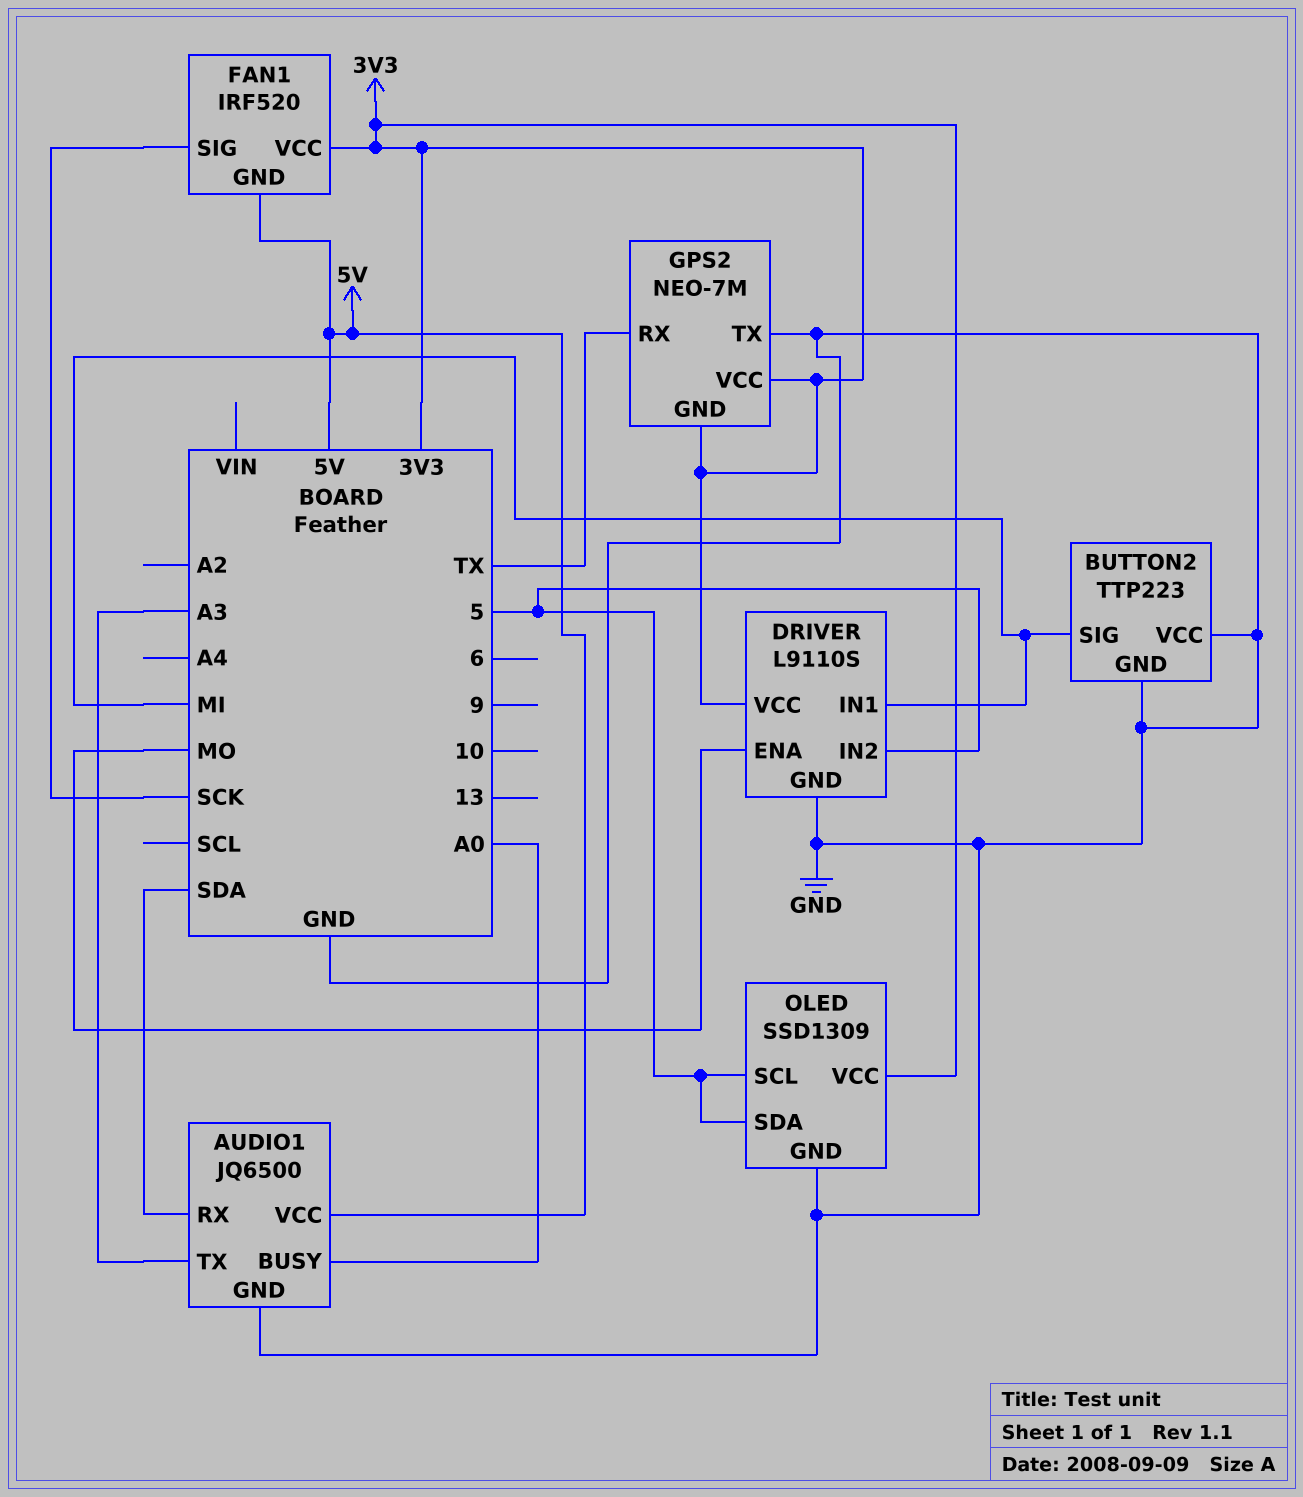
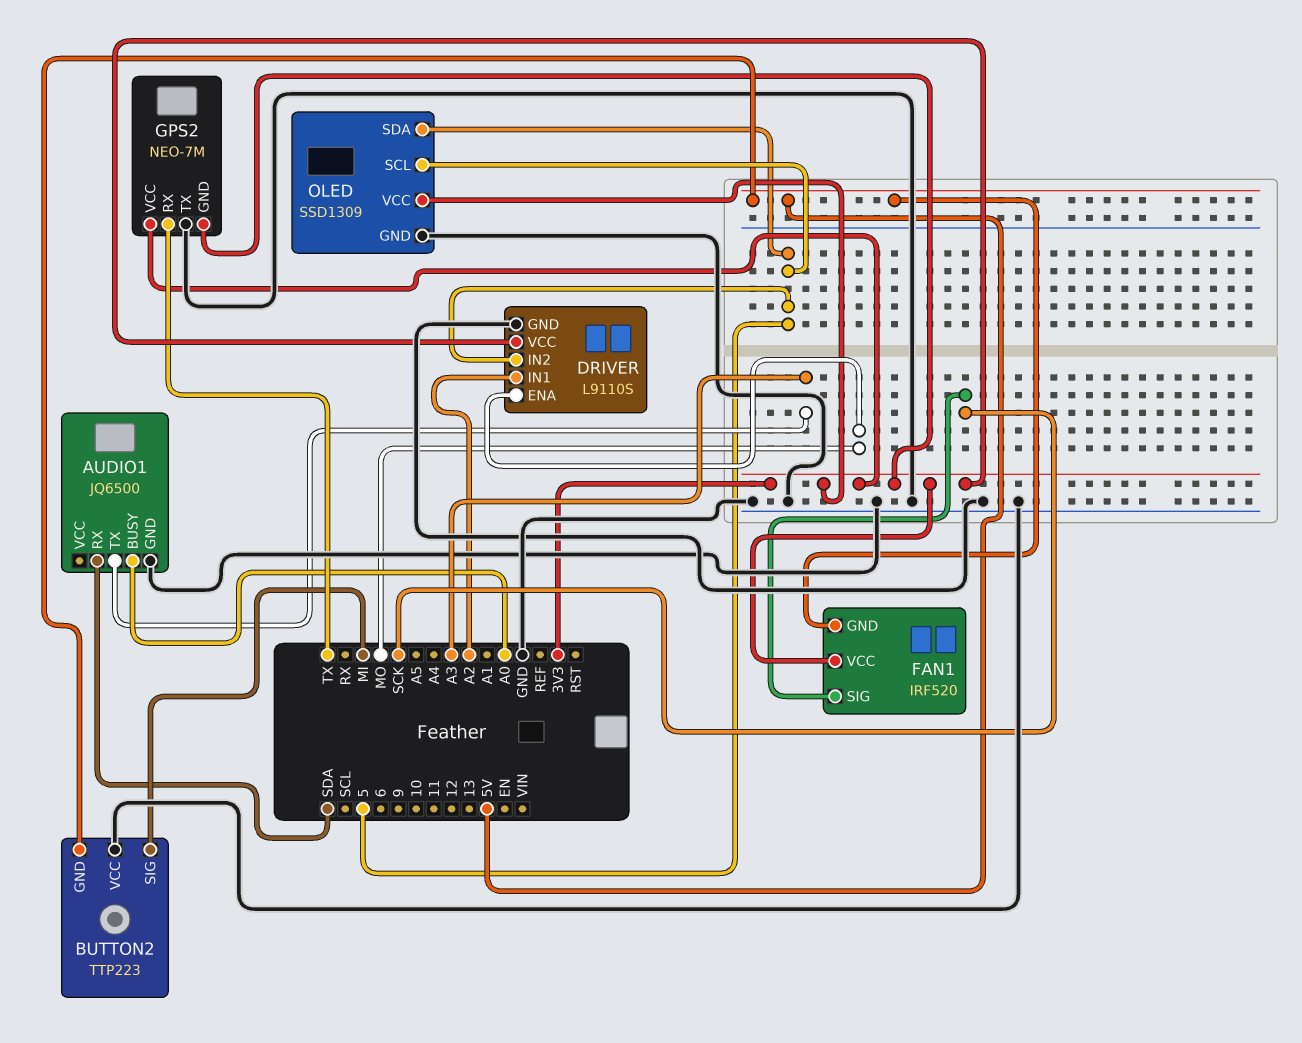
AUDIO1 pin VCC: 5V -> none
BUTTON2 pin GND: GND -> 5V
DRIVER pin IN1: MI -> A2

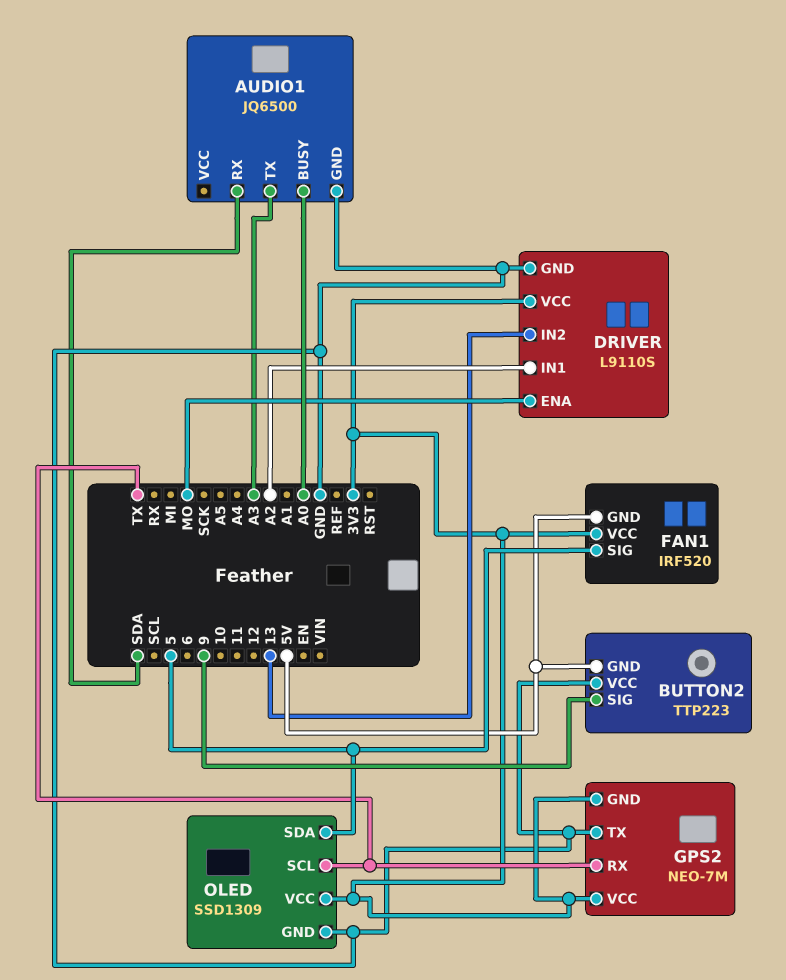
BUTTON2 pin SIG: MI -> 9
DRIVER pin IN2: 5 -> 13
FAN1 pin SIG: SCK -> 5
OLED pin SCL: 5 -> TX

